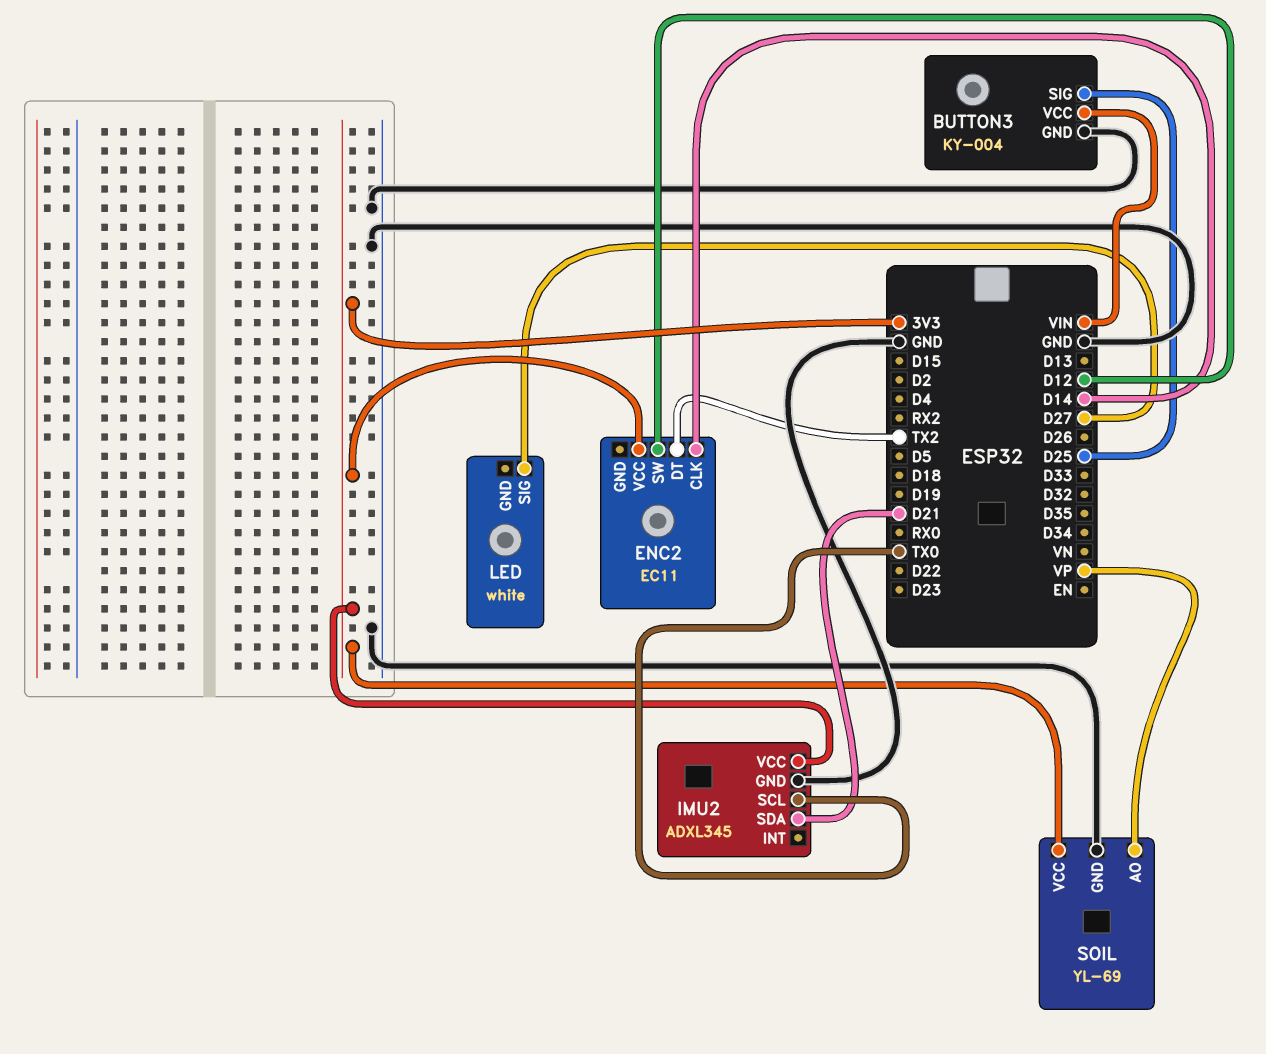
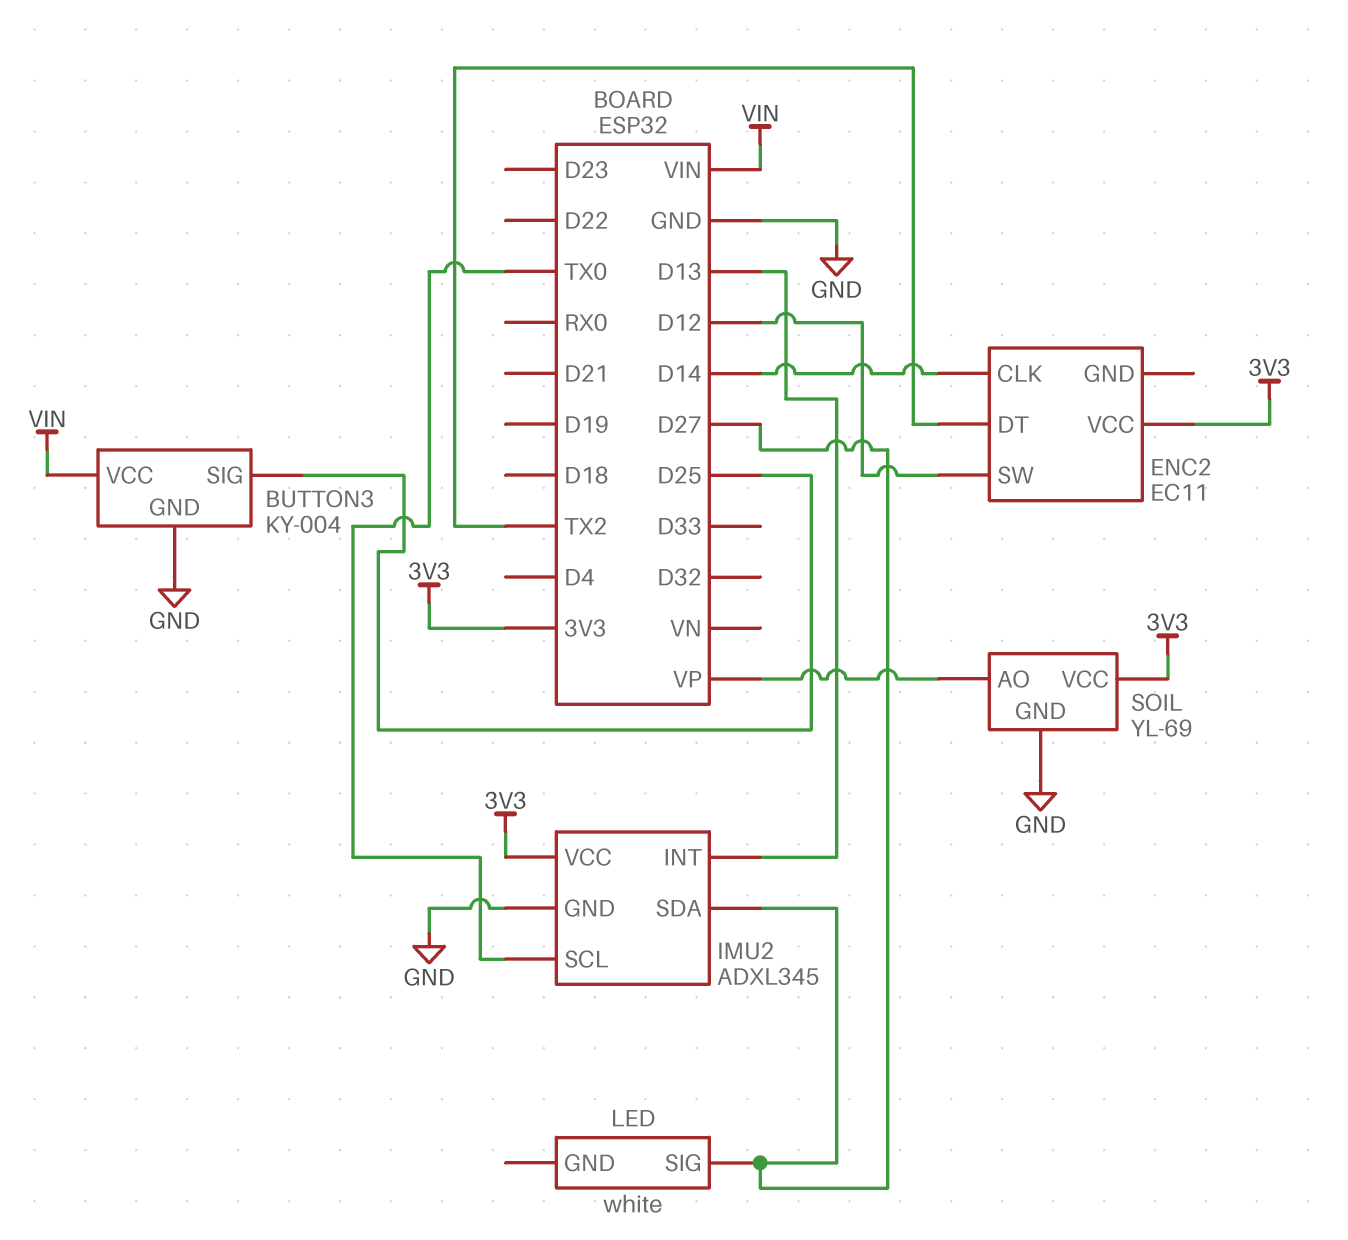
IMU2 pin INT: none -> D13
IMU2 pin SDA: D21 -> D27

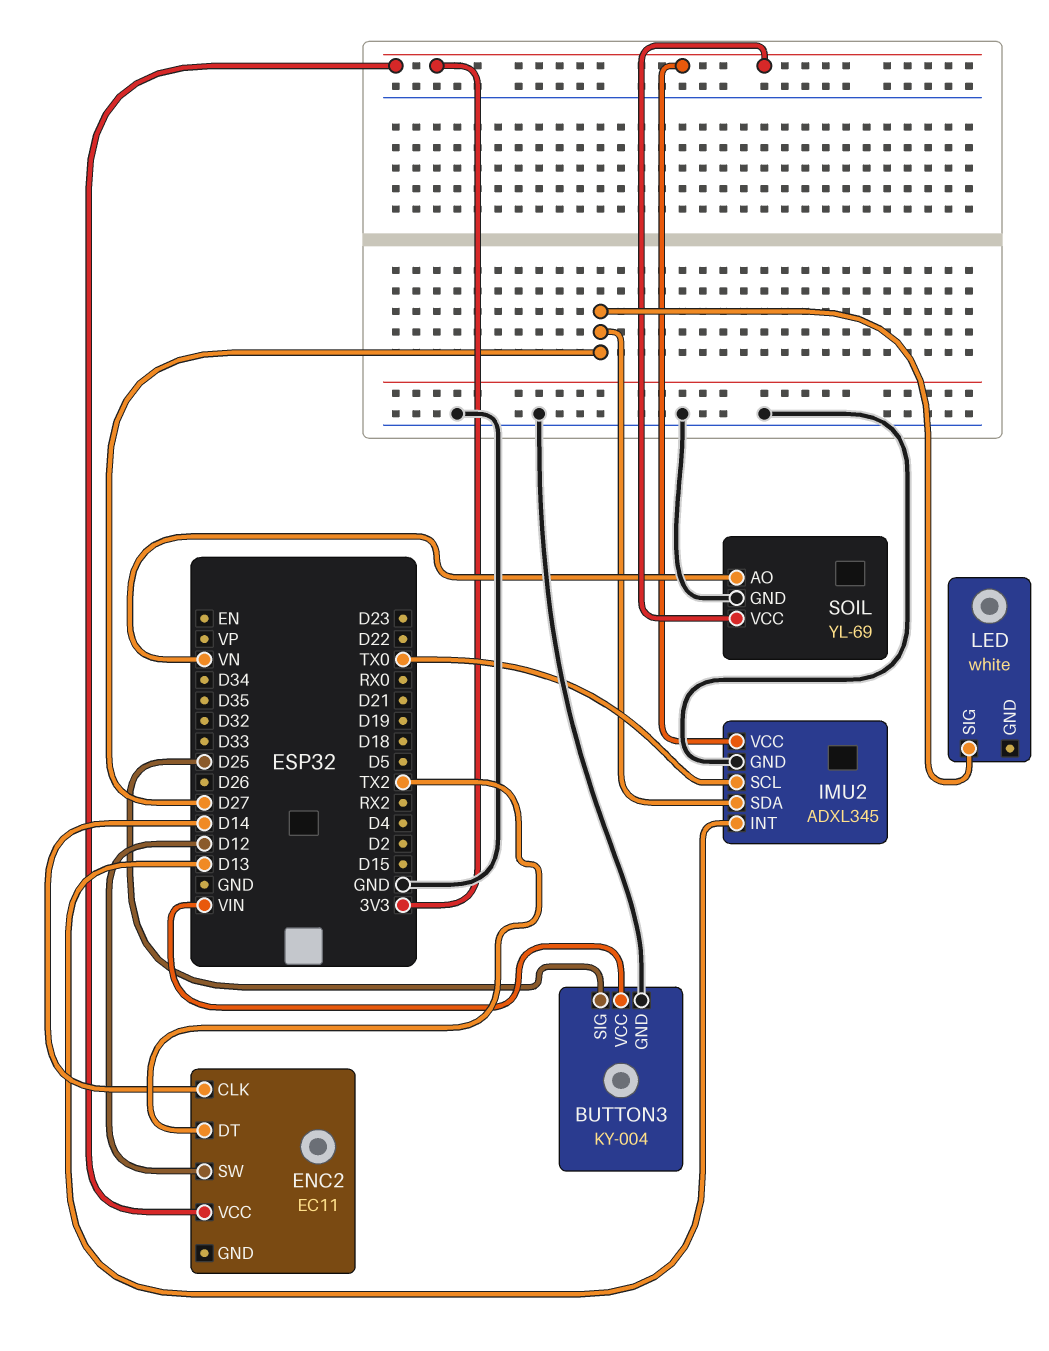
SOIL pin AO: VP -> VN

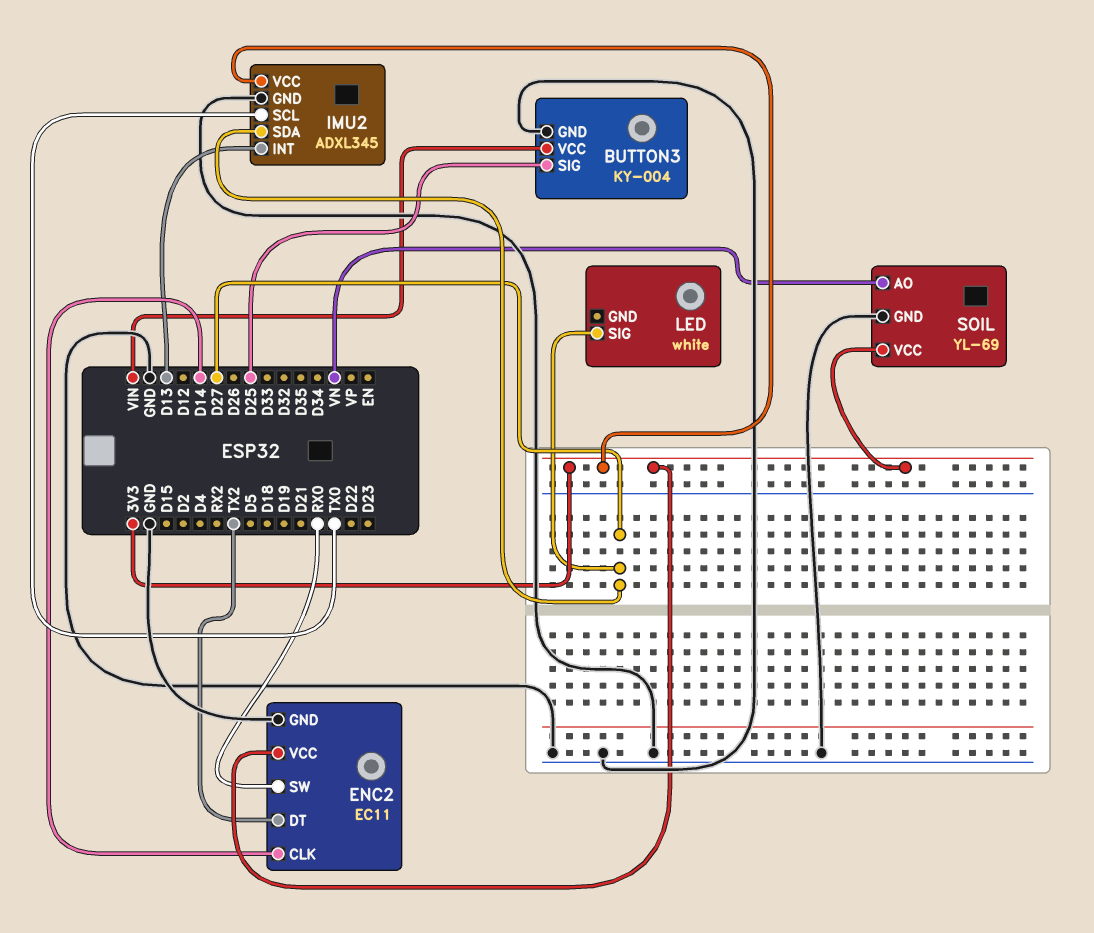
ENC2 pin GND: none -> GND
ENC2 pin SW: D12 -> RX0

